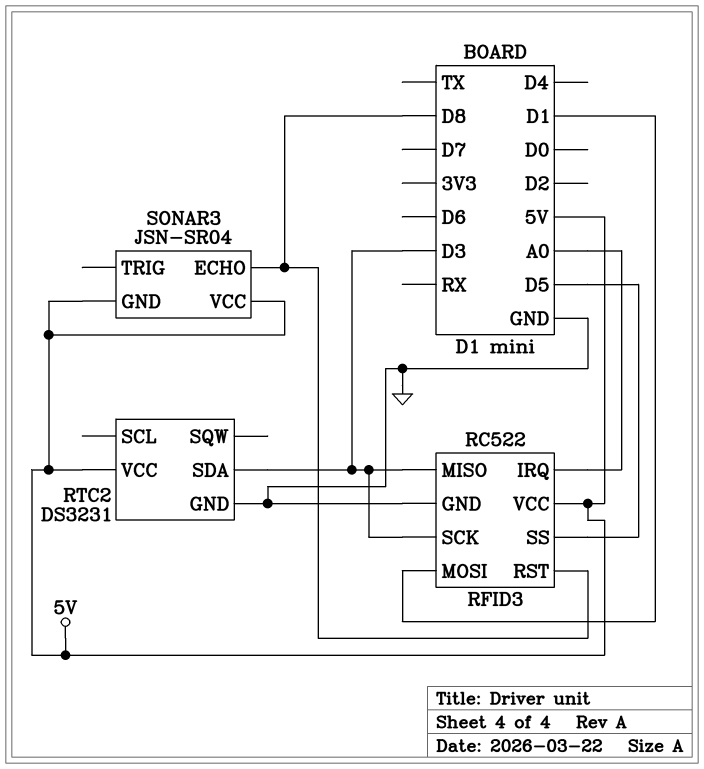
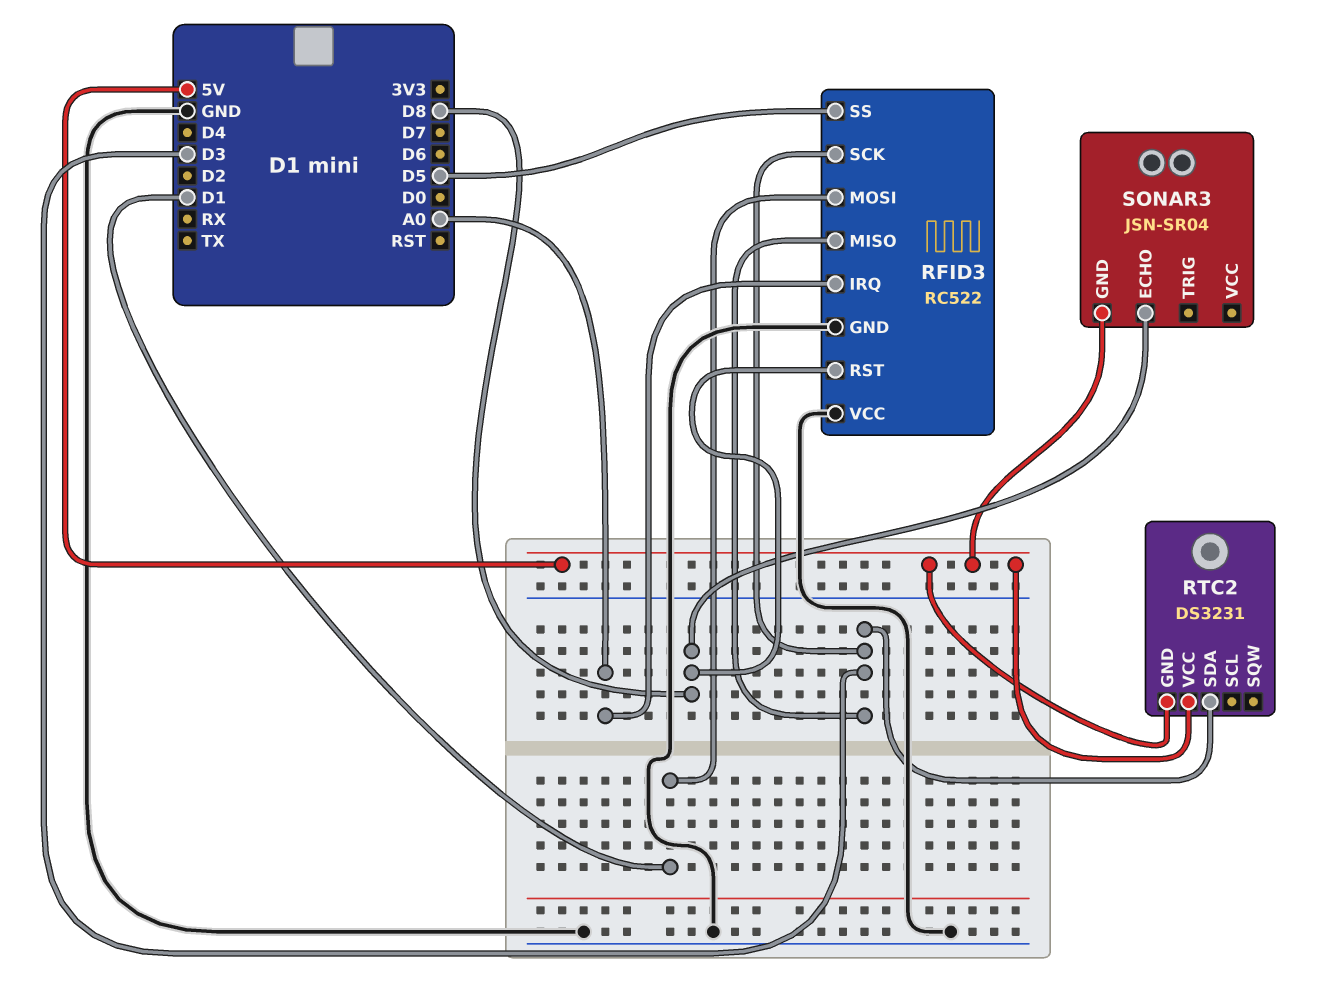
RFID3 pin VCC: 5V -> GND
RTC2 pin GND: GND -> 5V
SONAR3 pin VCC: 5V -> none

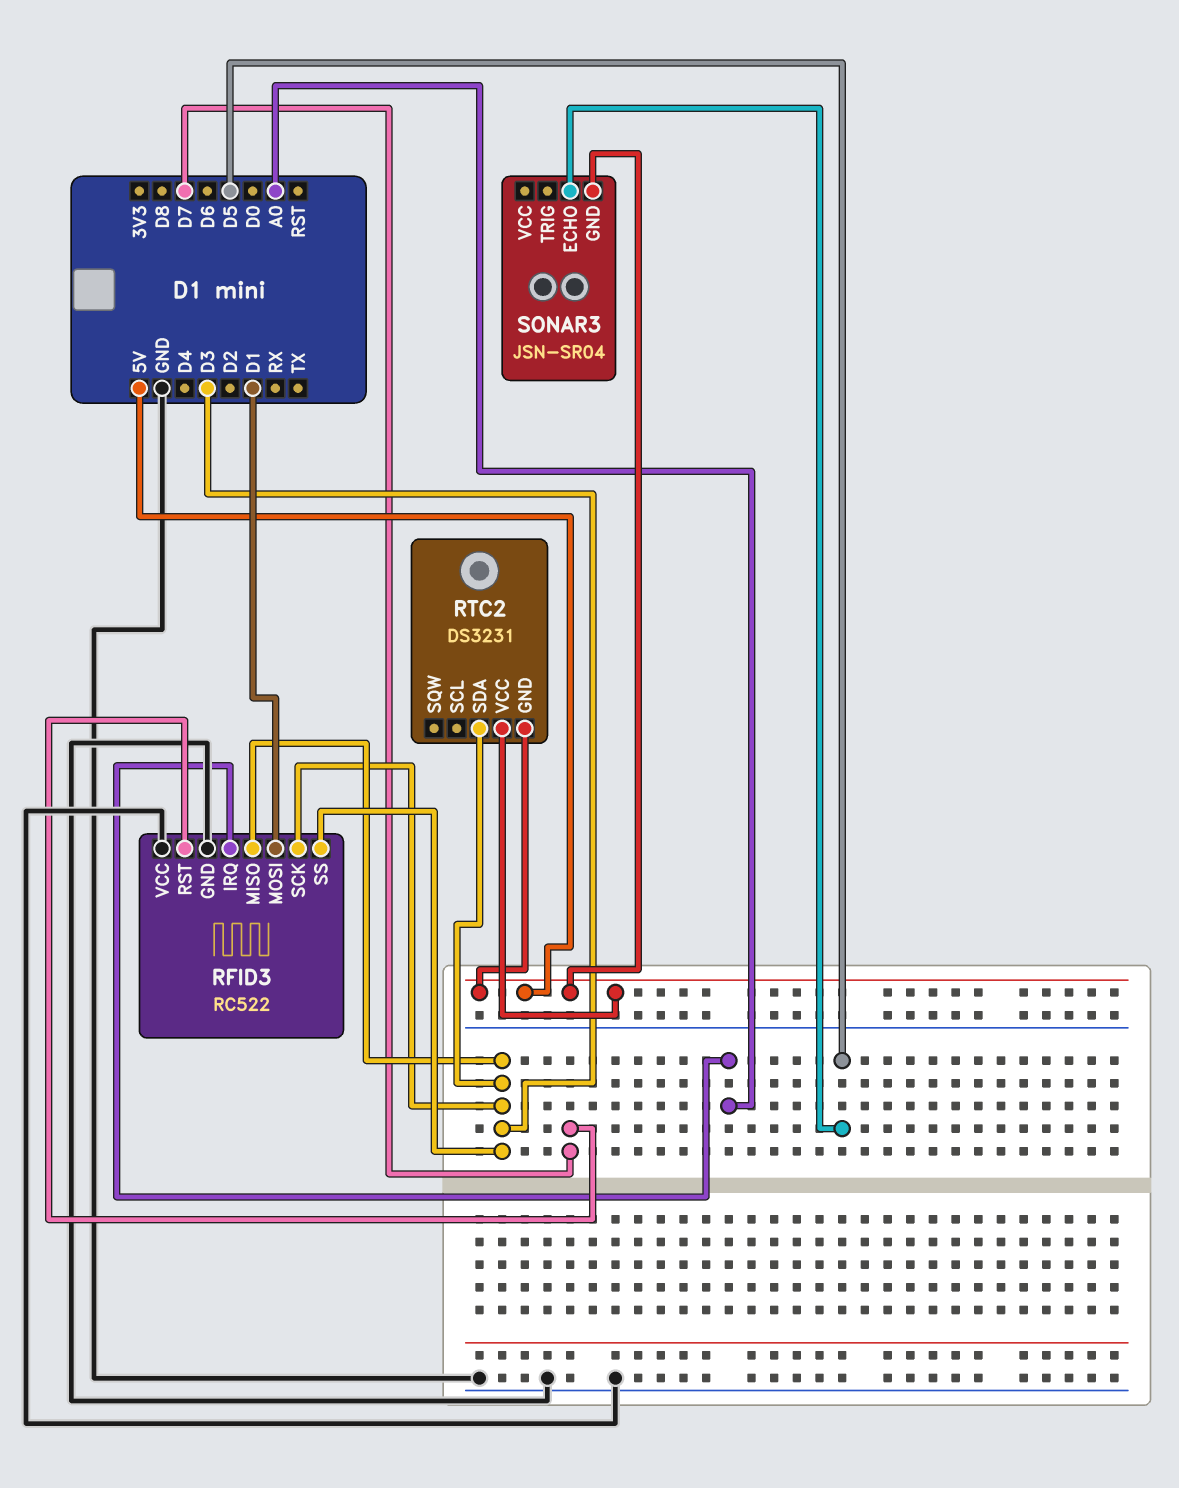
RFID3 pin RST: D8 -> D7
RFID3 pin SS: D5 -> D3
SONAR3 pin ECHO: D8 -> D5

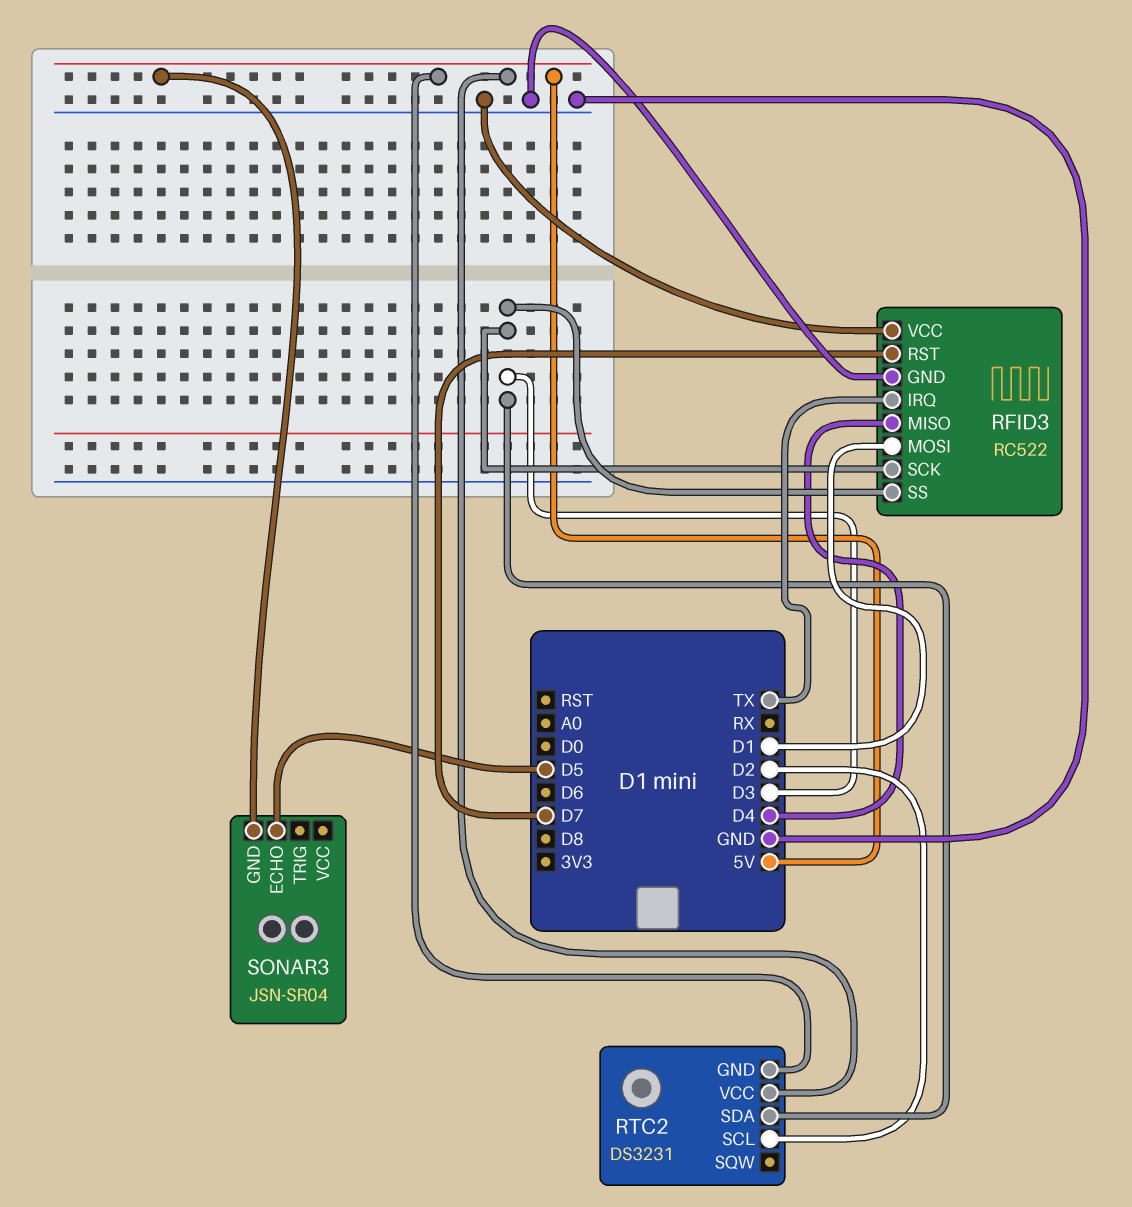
RFID3 pin IRQ: A0 -> TX
RFID3 pin MISO: D3 -> D4
RTC2 pin SCL: none -> D2

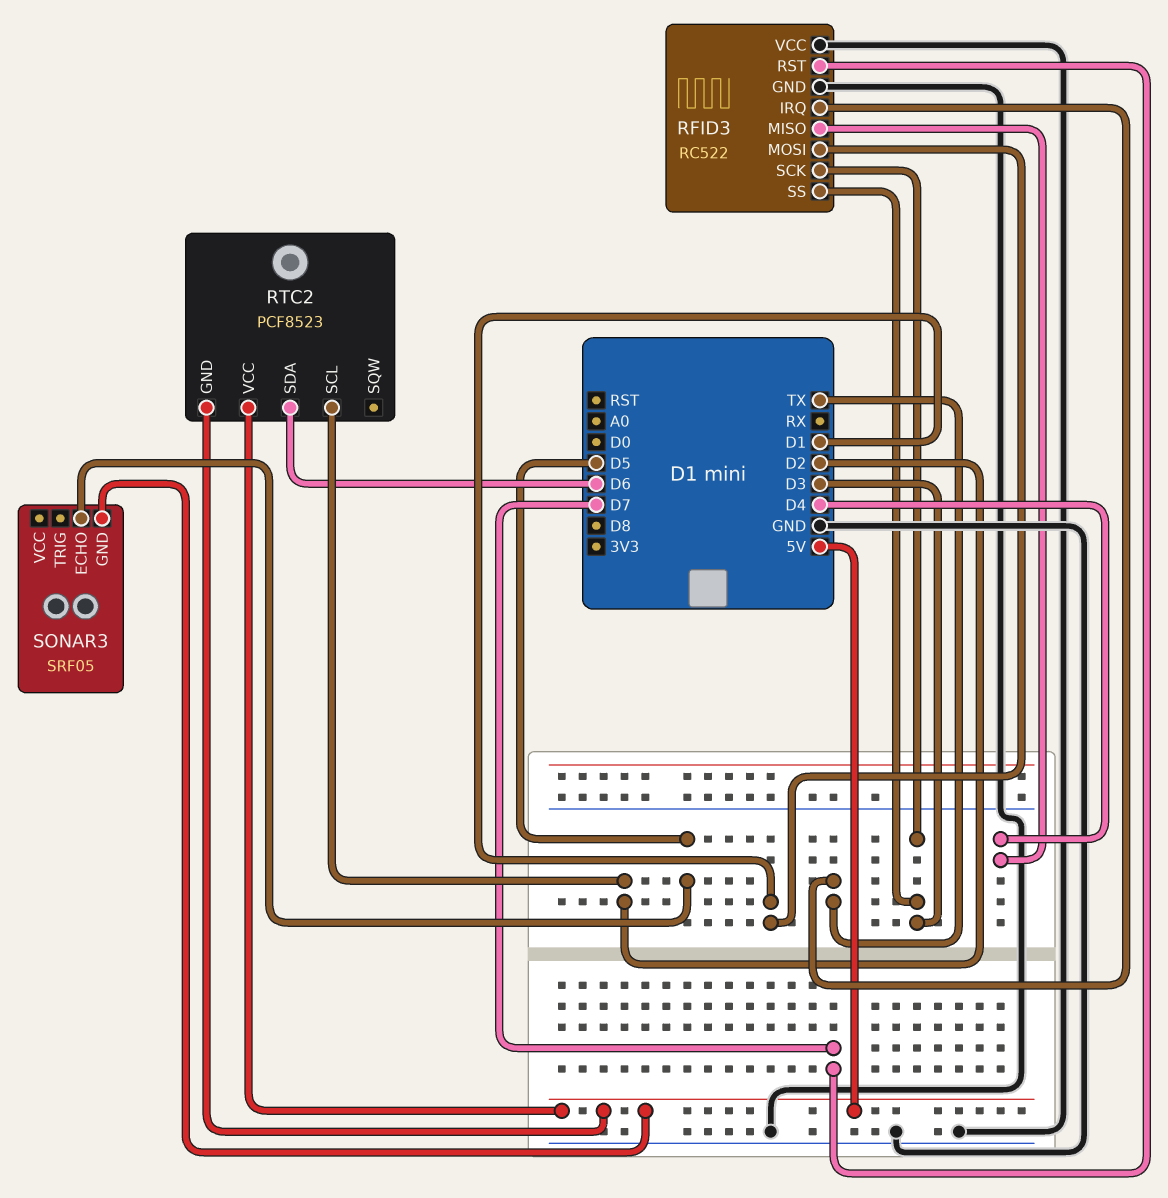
RTC2: DS3231 -> PCF8523
RTC2 pin SDA: D3 -> D6
SONAR3: JSN-SR04 -> SRF05

